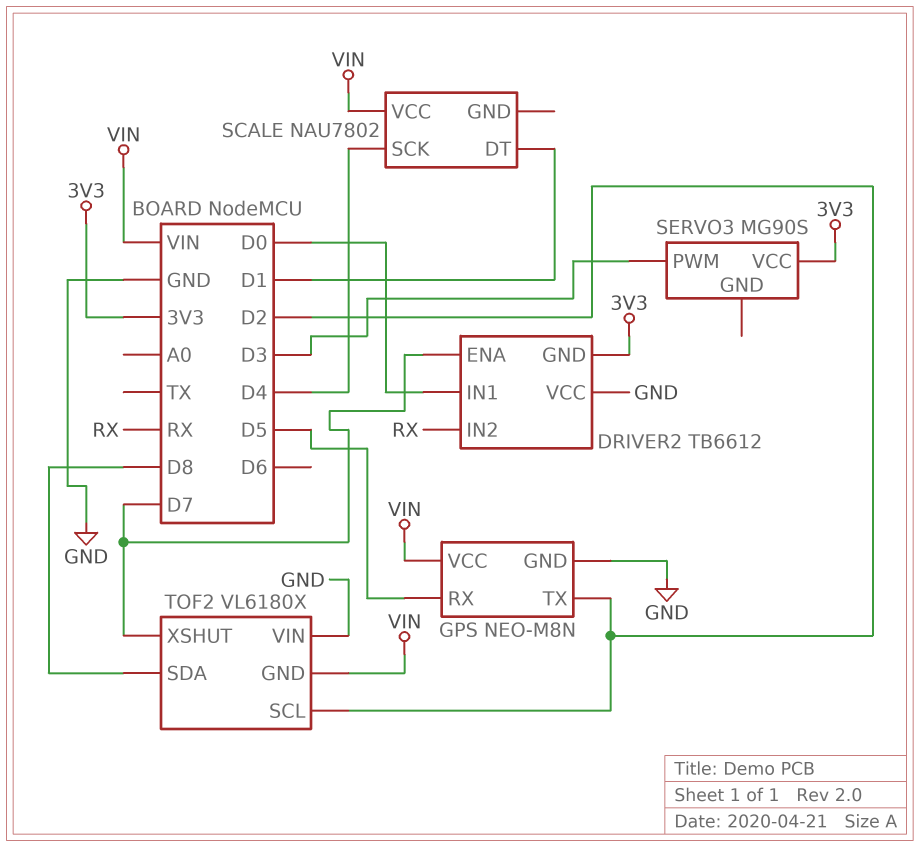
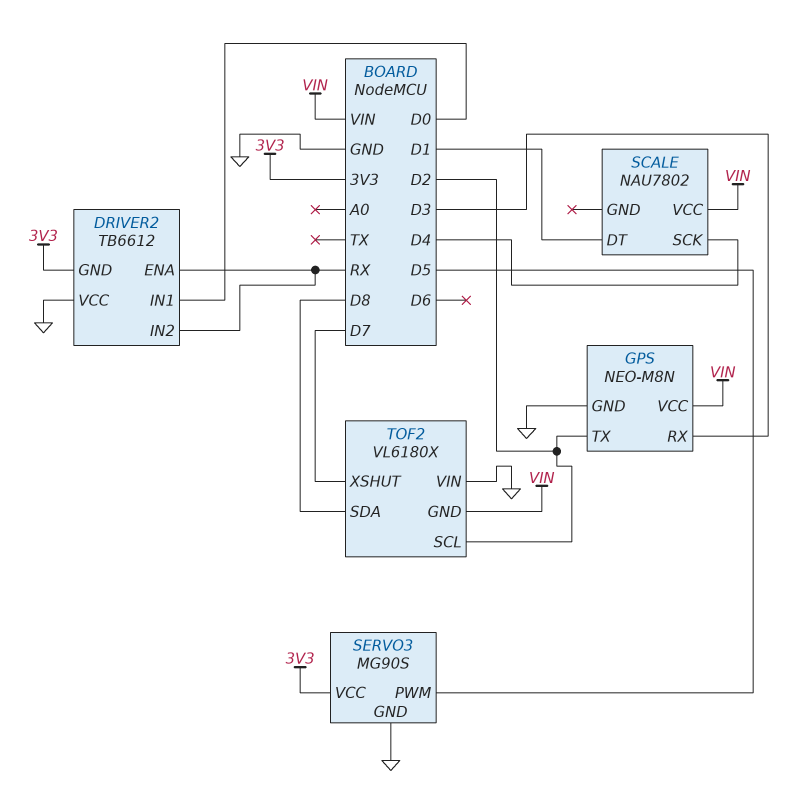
DRIVER2 pin ENA: D7 -> RX
GPS pin RX: D5 -> D3
SERVO3 pin GND: none -> GND
SERVO3 pin PWM: D3 -> D5

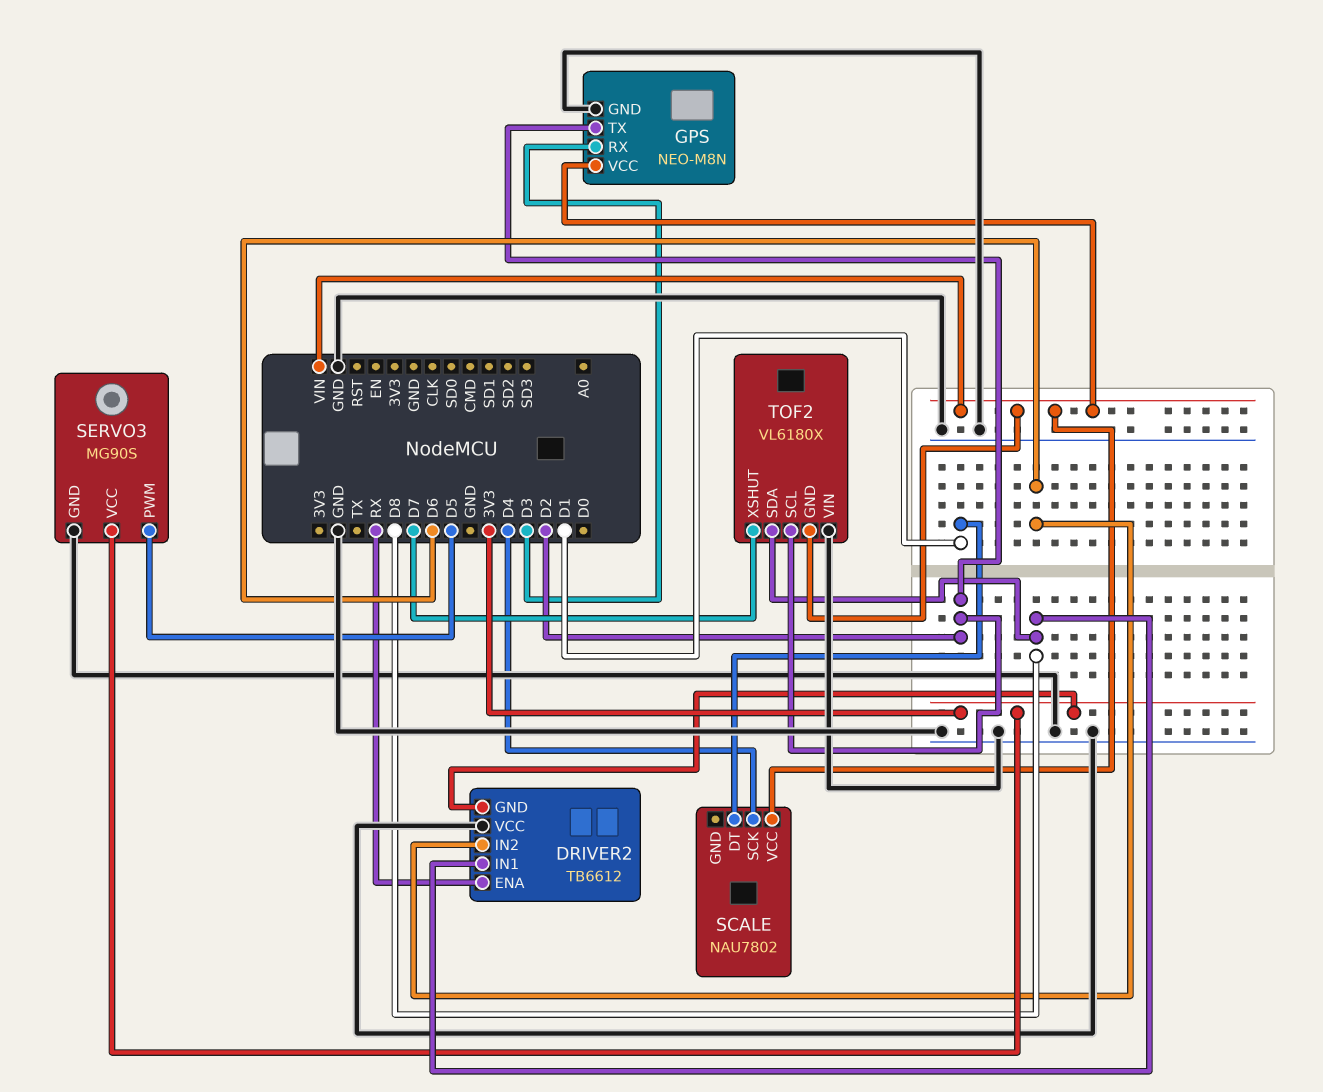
DRIVER2 pin IN1: D0 -> D8
DRIVER2 pin IN2: RX -> D6

